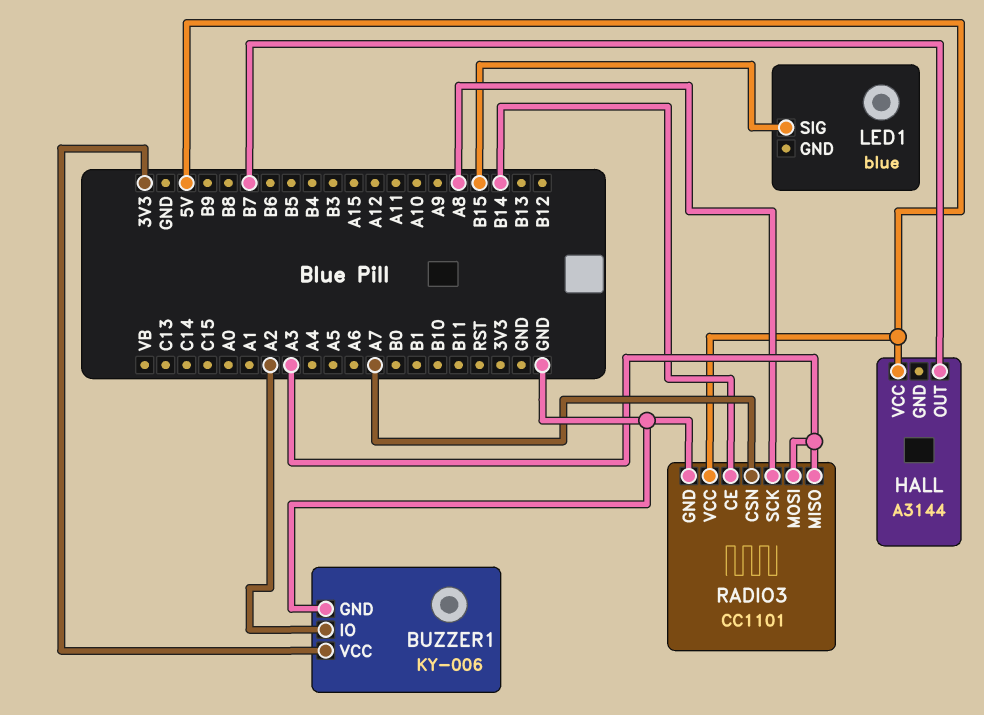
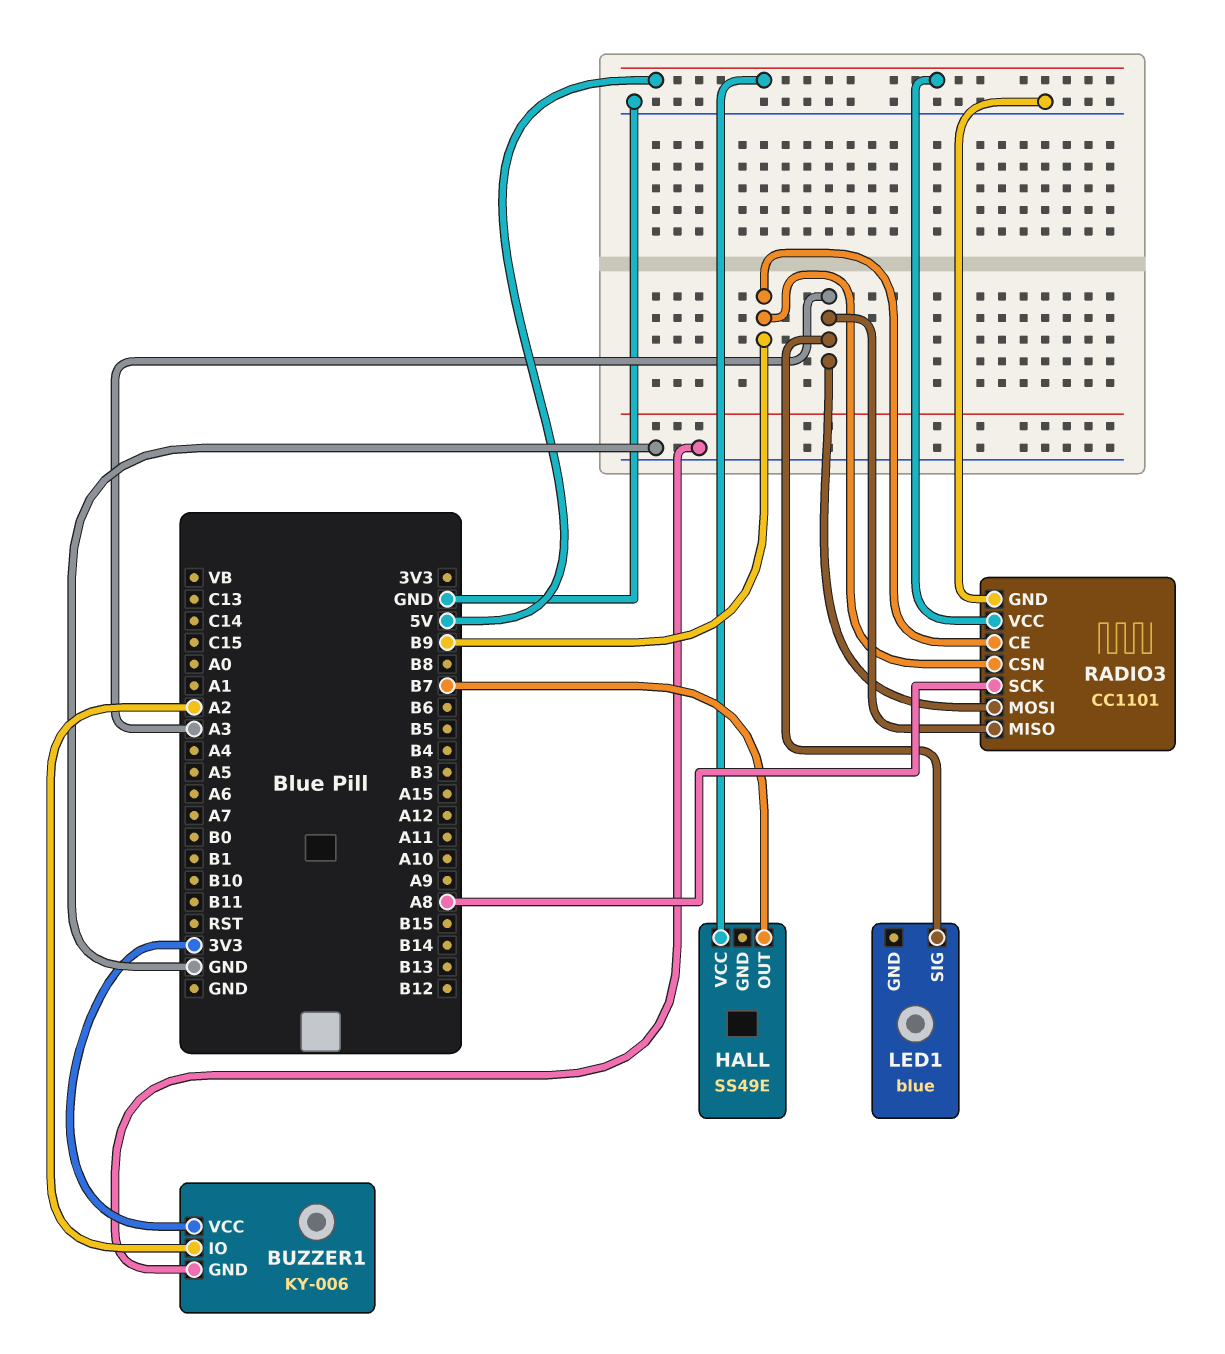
HALL: A3144 -> SS49E
LED1 pin SIG: B15 -> A3
RADIO3 pin CE: B14 -> B9
RADIO3 pin CSN: A7 -> B9

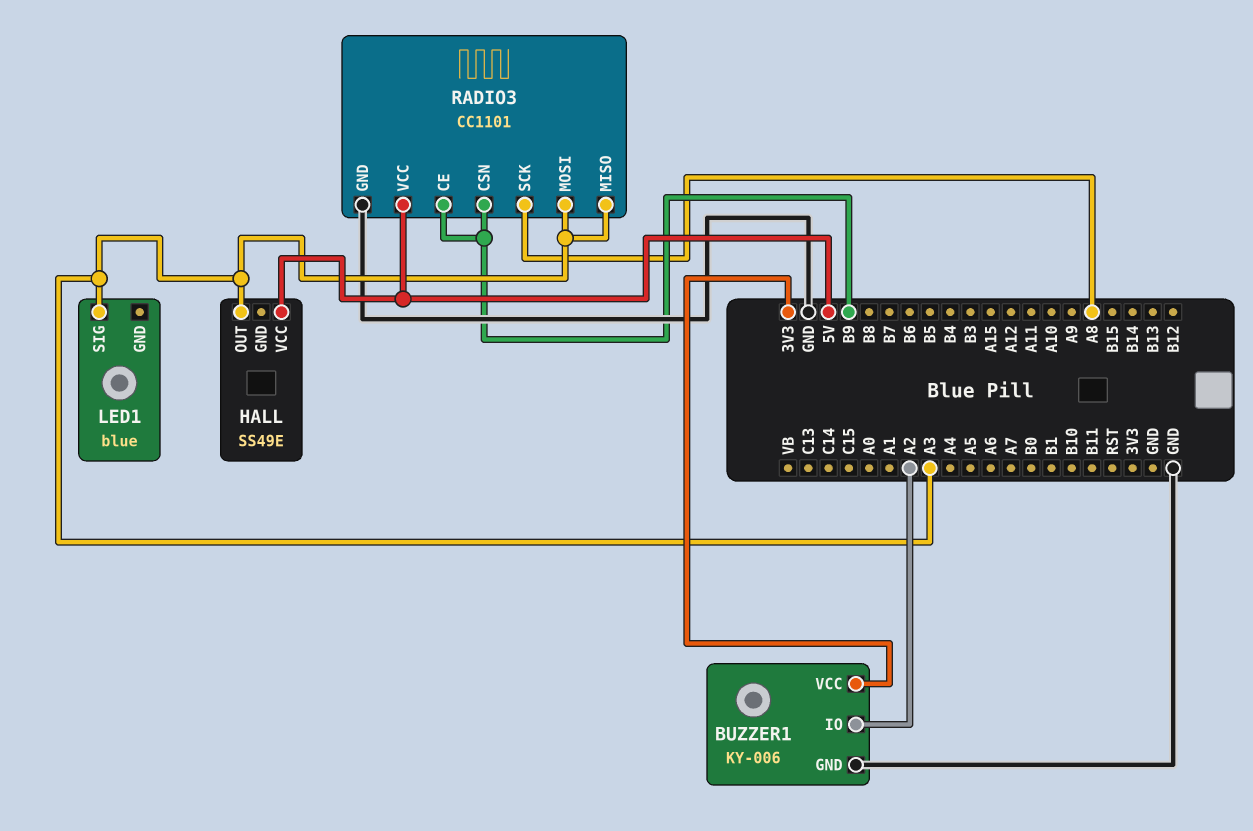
HALL pin OUT: B7 -> A3

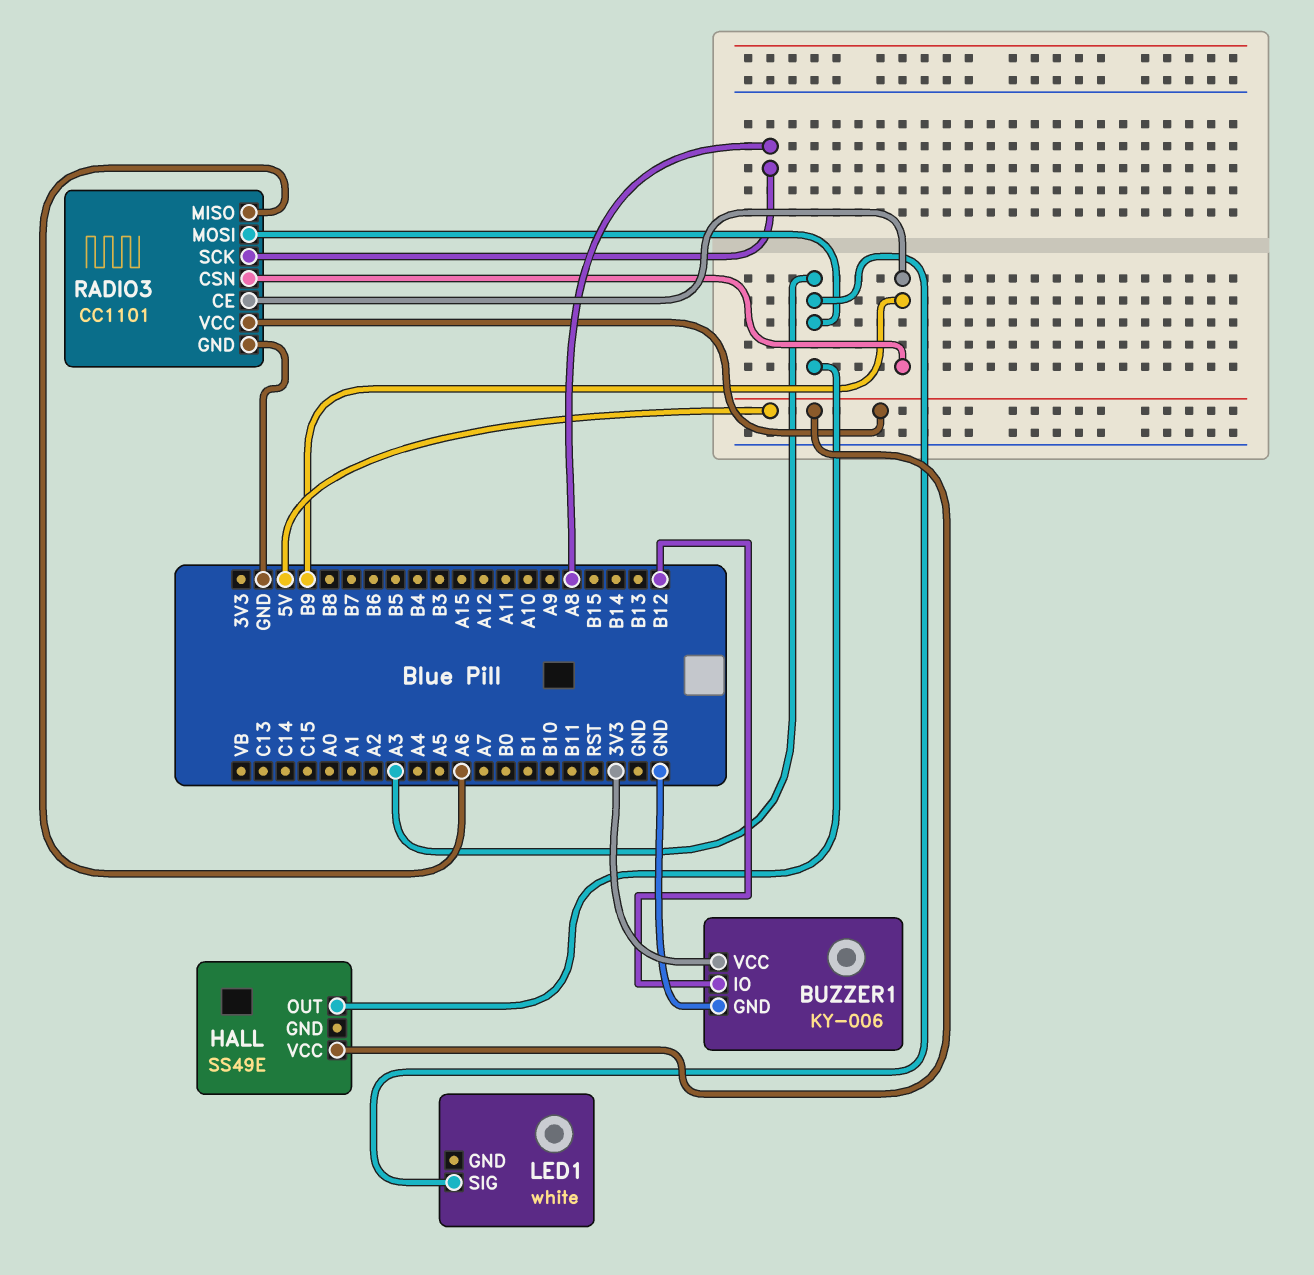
BUZZER1 pin IO: A2 -> B12
LED1: blue -> white
RADIO3 pin MISO: A3 -> A6

